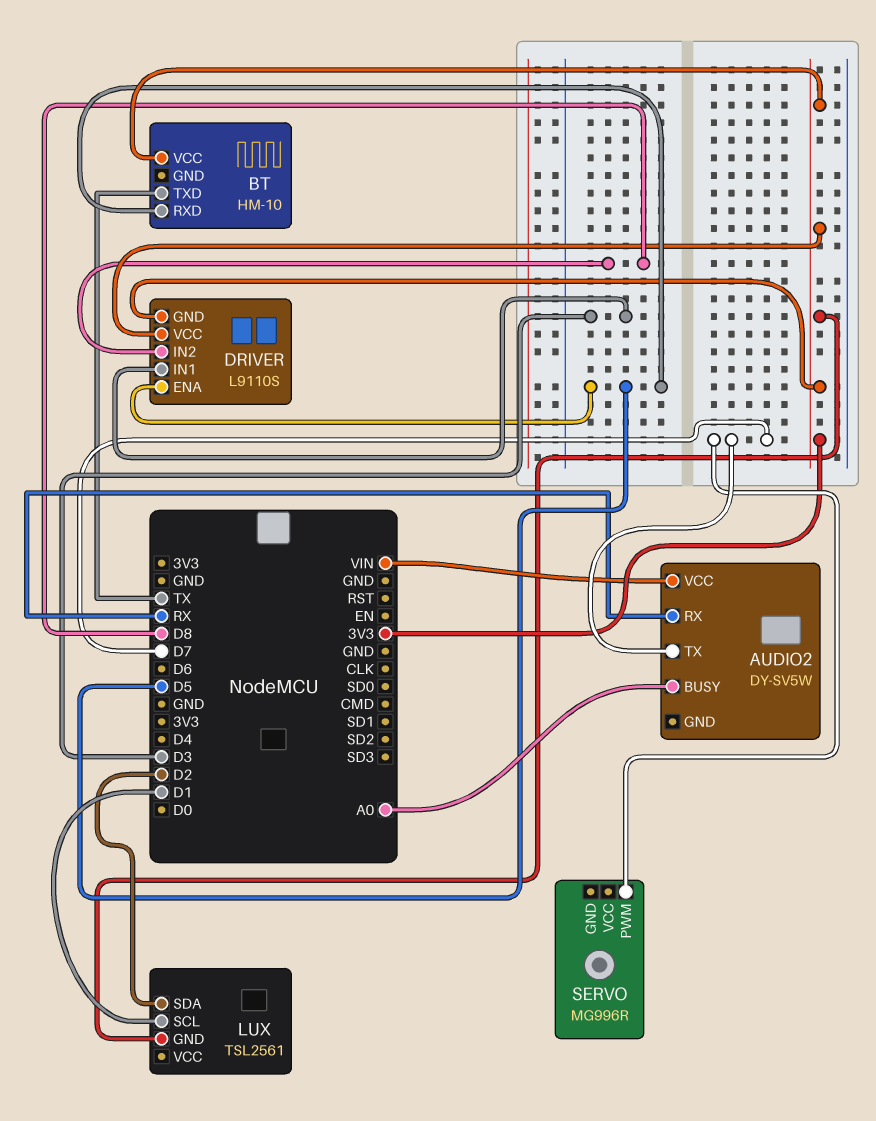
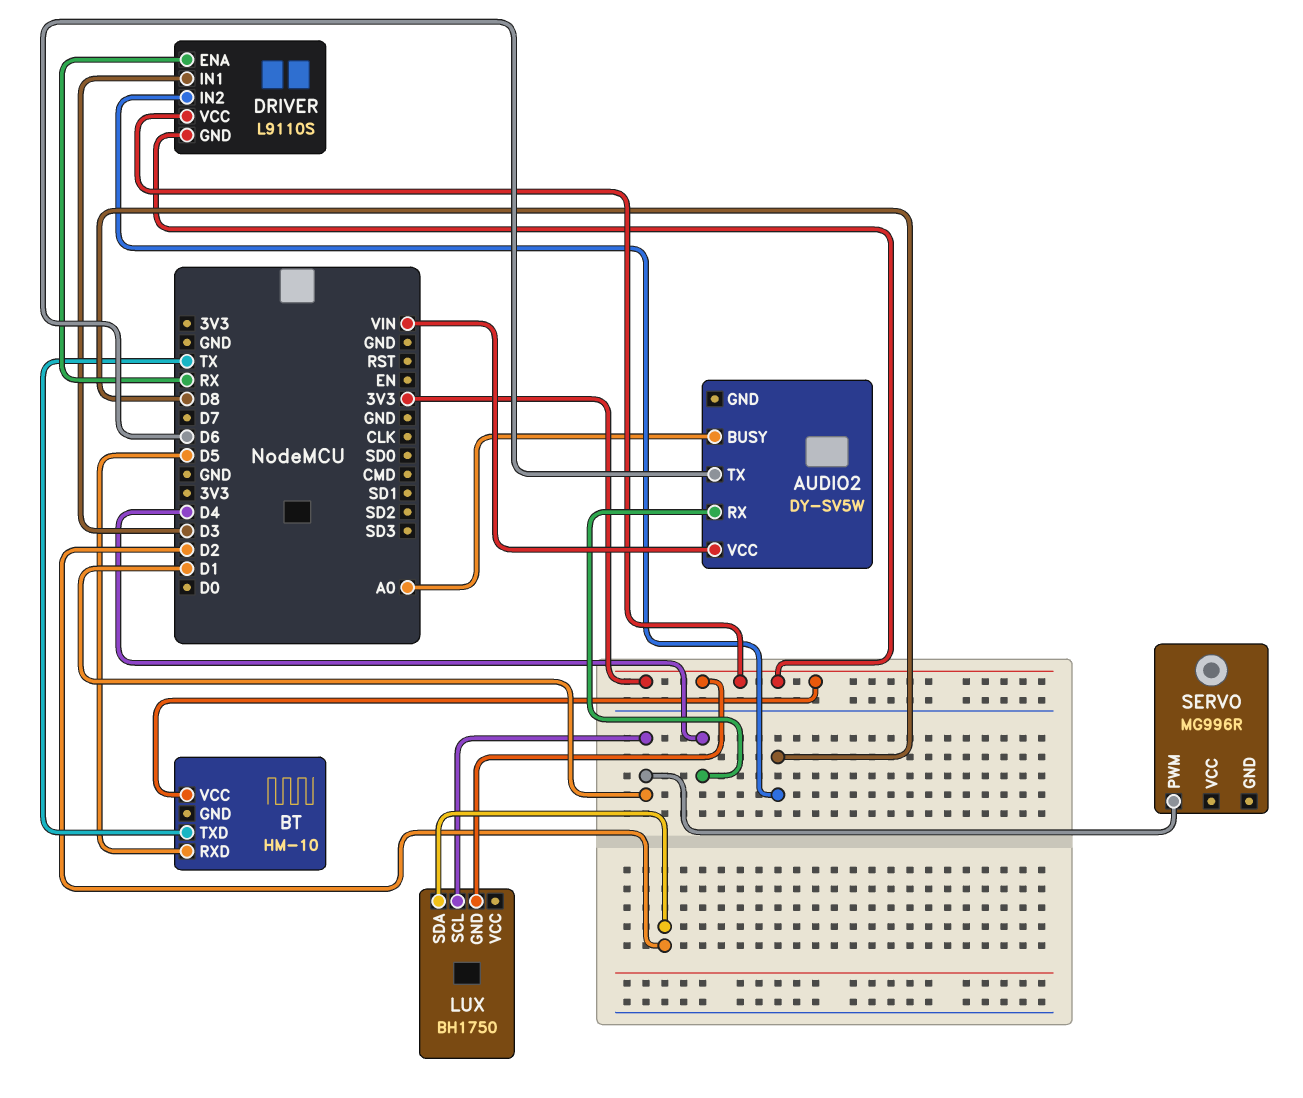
AUDIO2 pin RX: RX -> D4
AUDIO2 pin TX: D7 -> D6
DRIVER pin ENA: D5 -> RX
LUX: TSL2561 -> BH1750
SERVO pin PWM: D7 -> D1

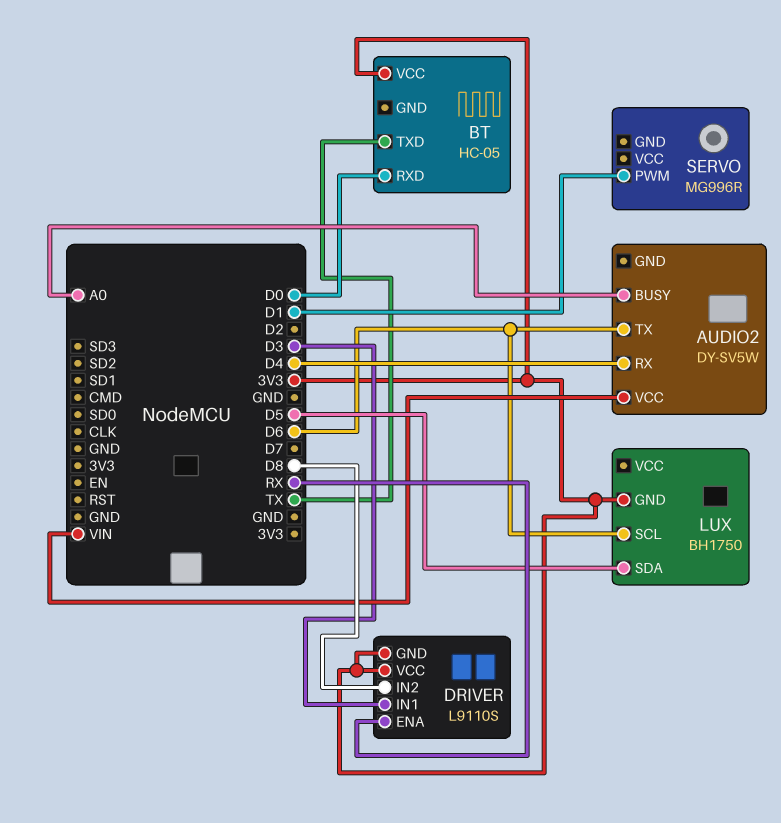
BT: HM-10 -> HC-05
BT pin RXD: D5 -> D0
LUX pin SCL: D1 -> D6
LUX pin SDA: D2 -> D5

